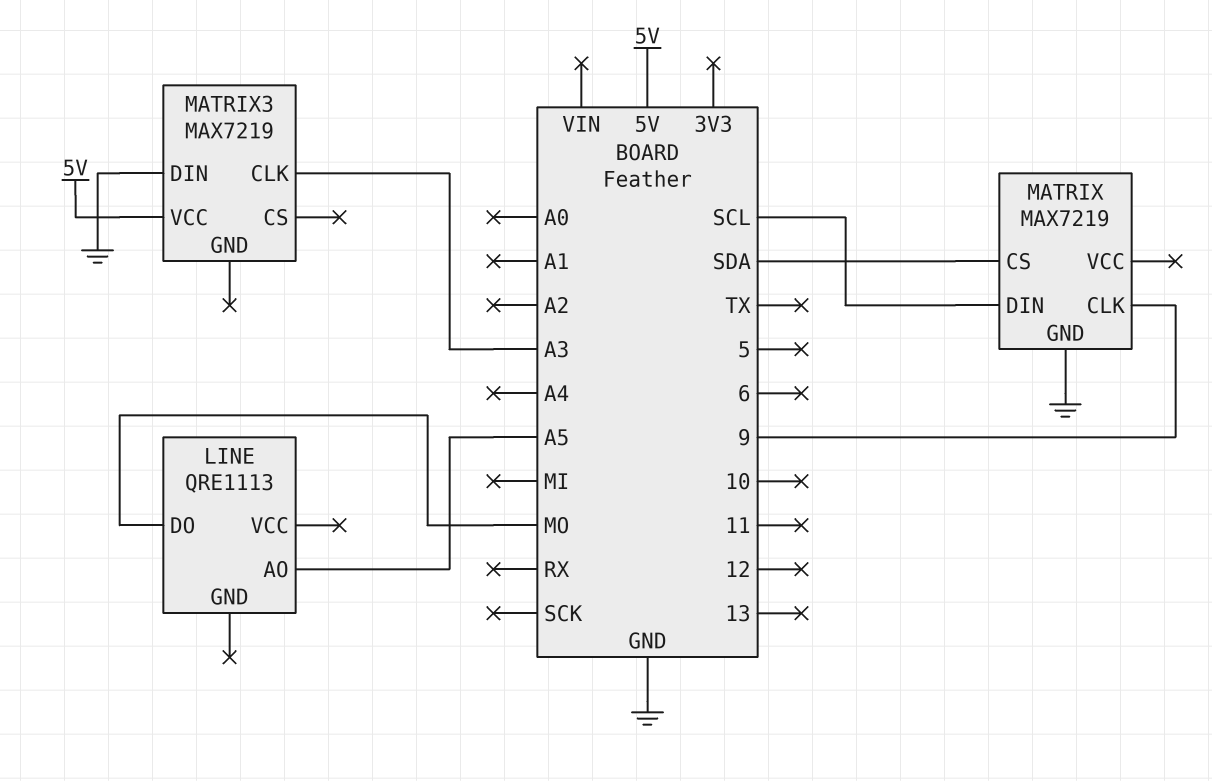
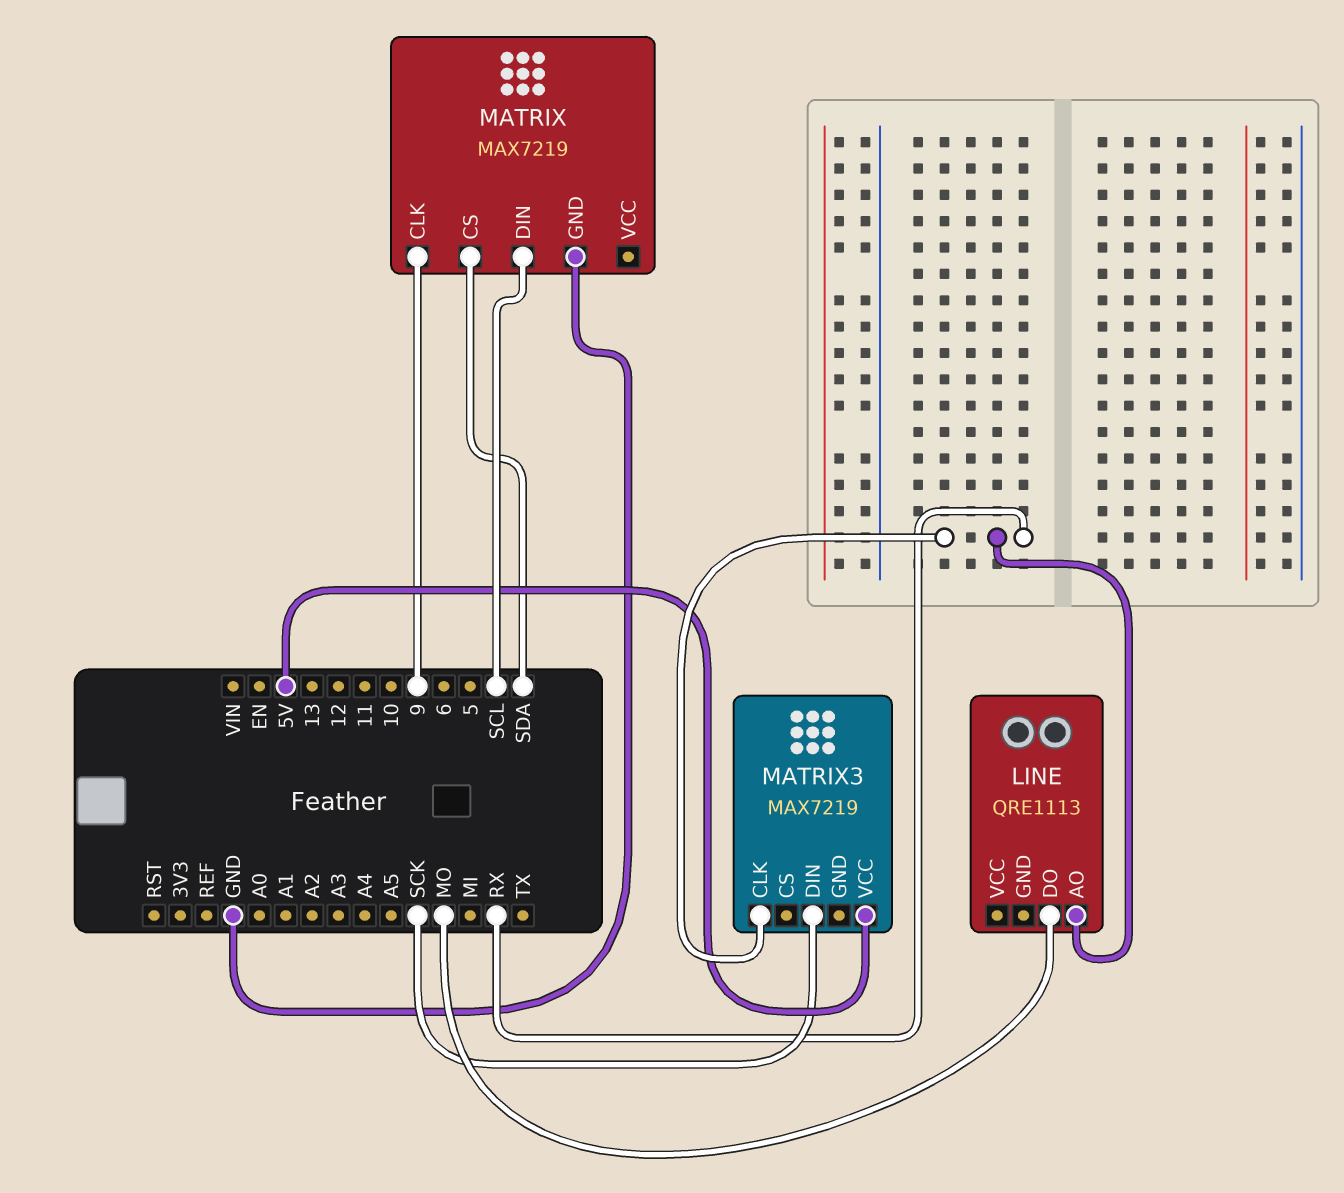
LINE pin AO: A5 -> RX
MATRIX3 pin CLK: A3 -> RX
MATRIX3 pin DIN: GND -> SCK

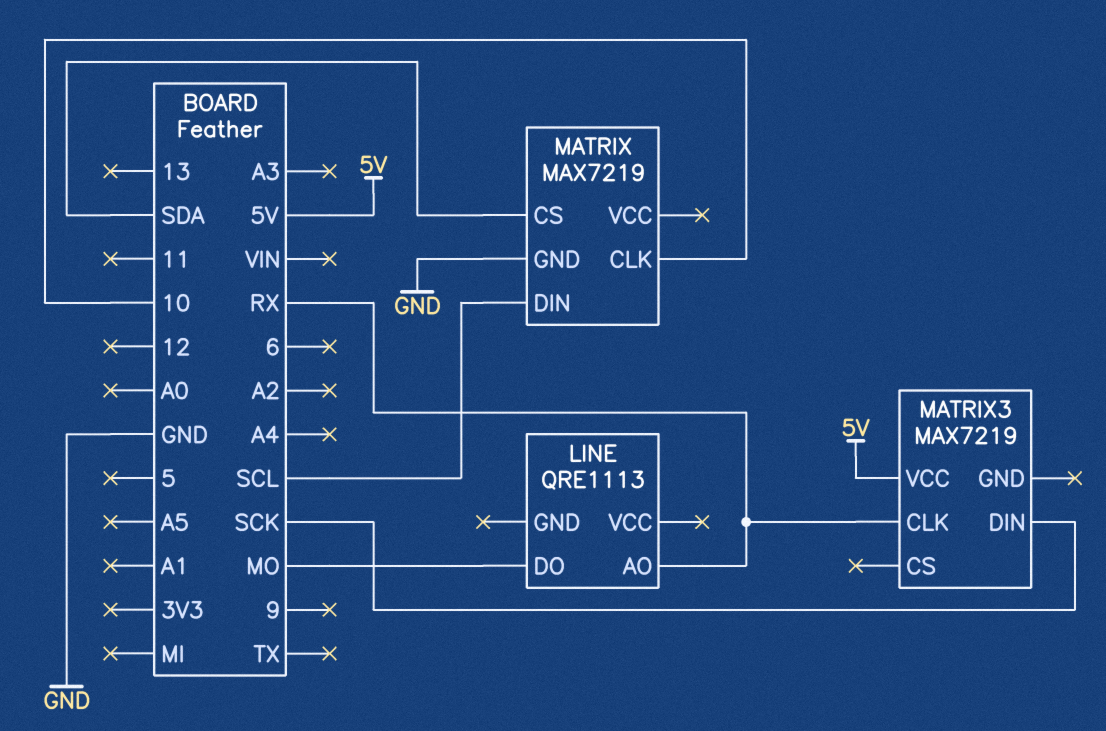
MATRIX pin CLK: 9 -> 10

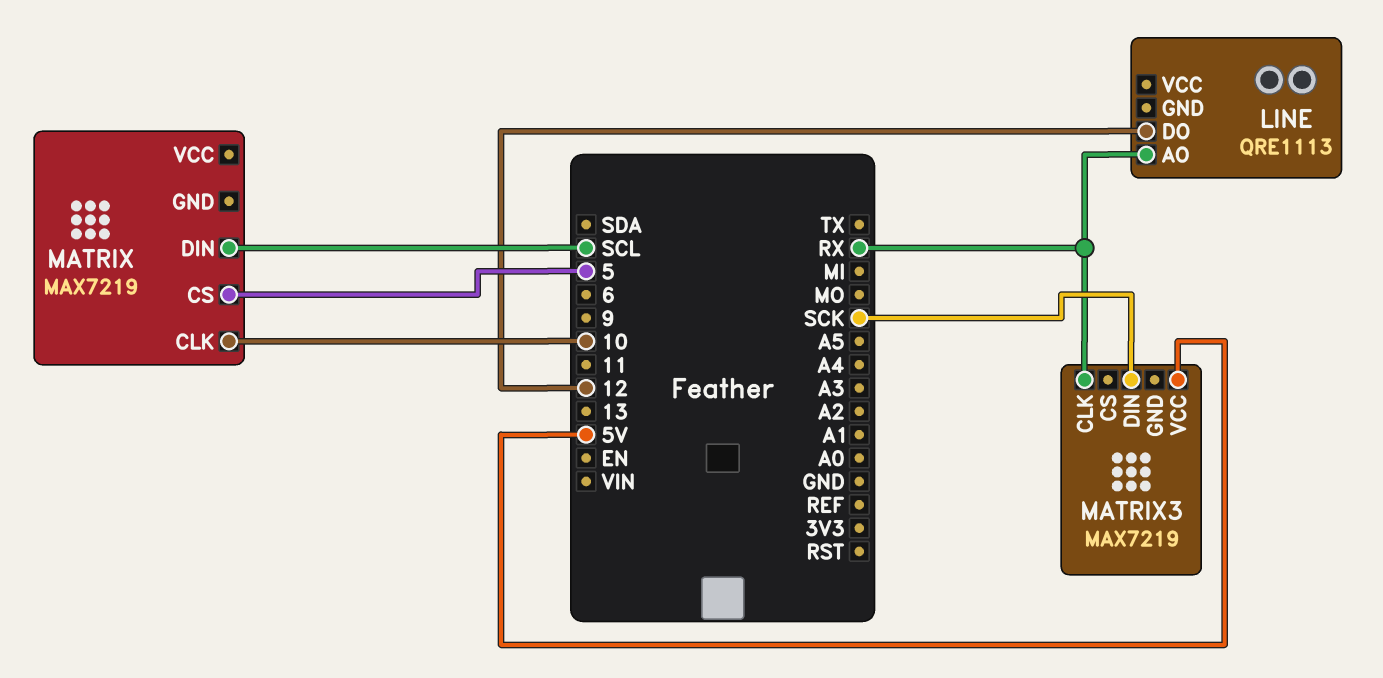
LINE pin DO: MO -> 12
MATRIX pin CS: SDA -> 5
MATRIX pin GND: GND -> none

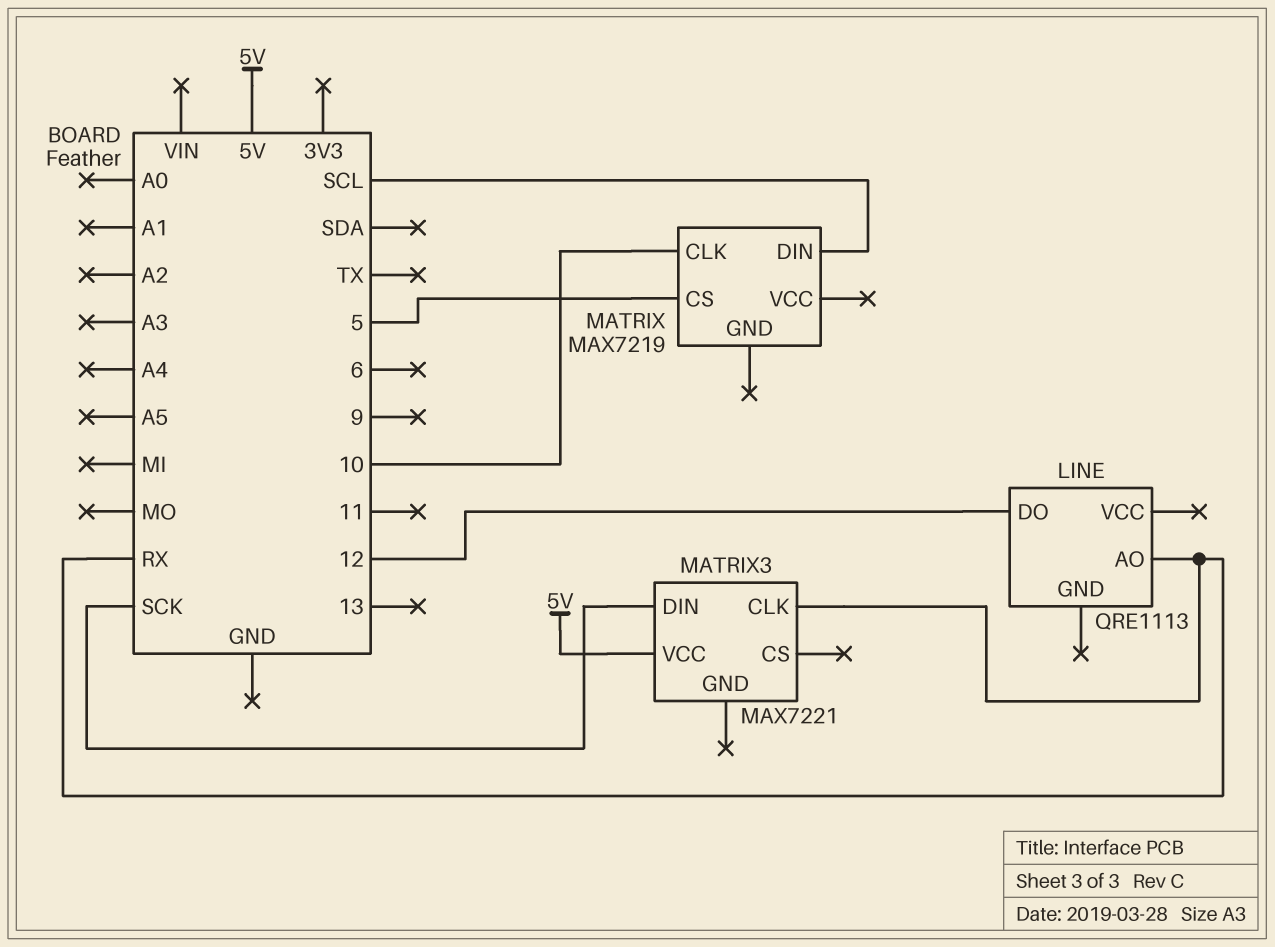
MATRIX3: MAX7219 -> MAX7221

